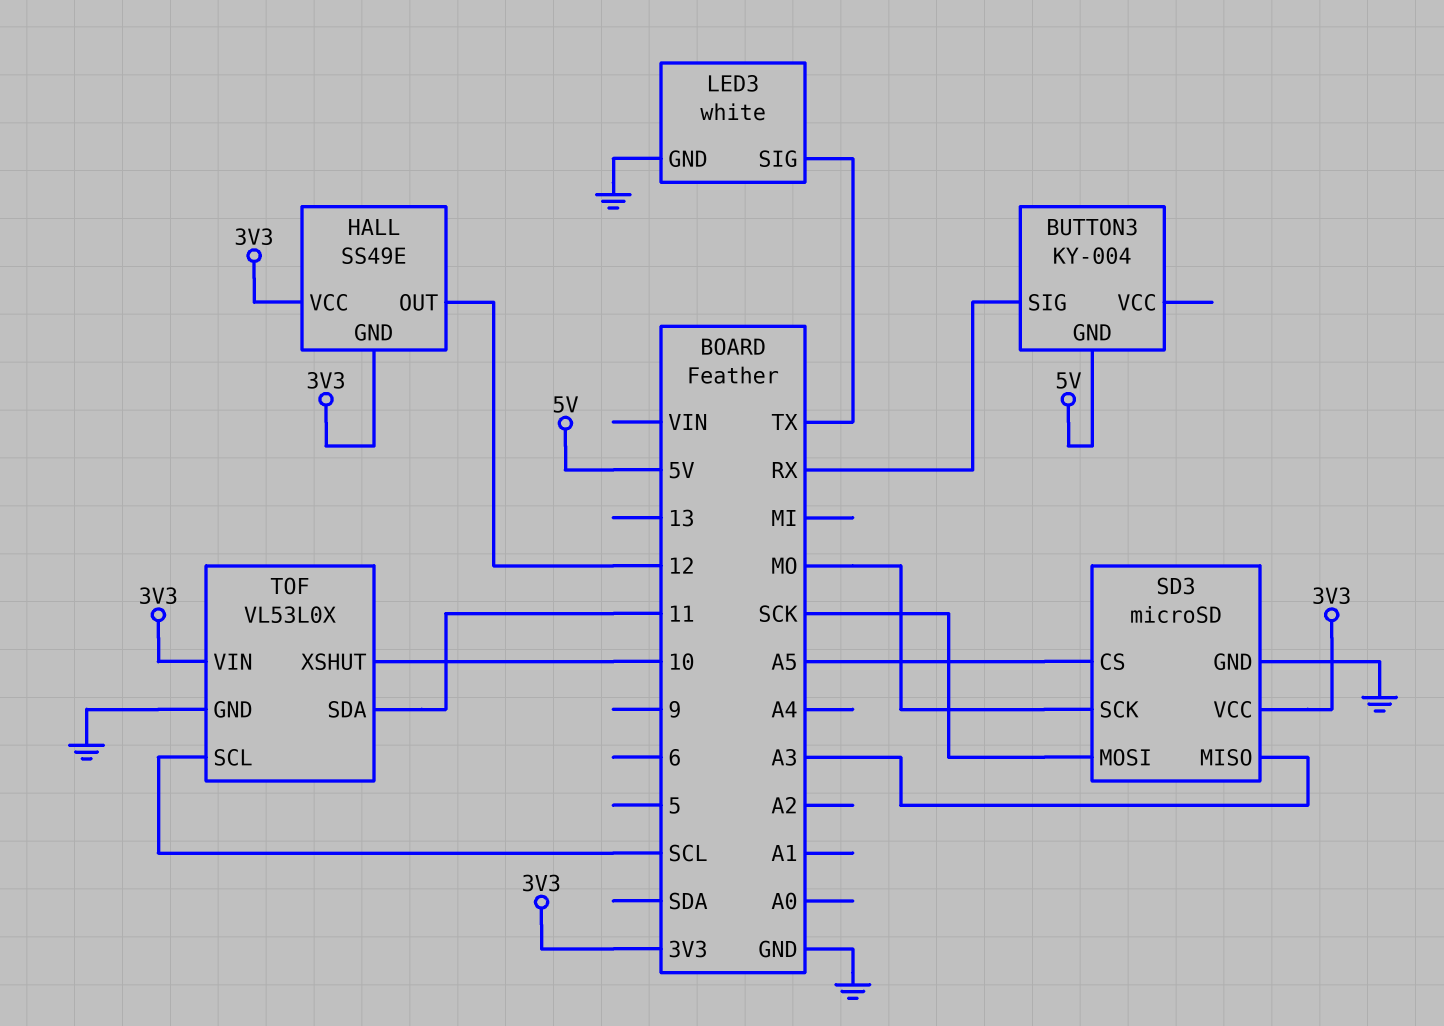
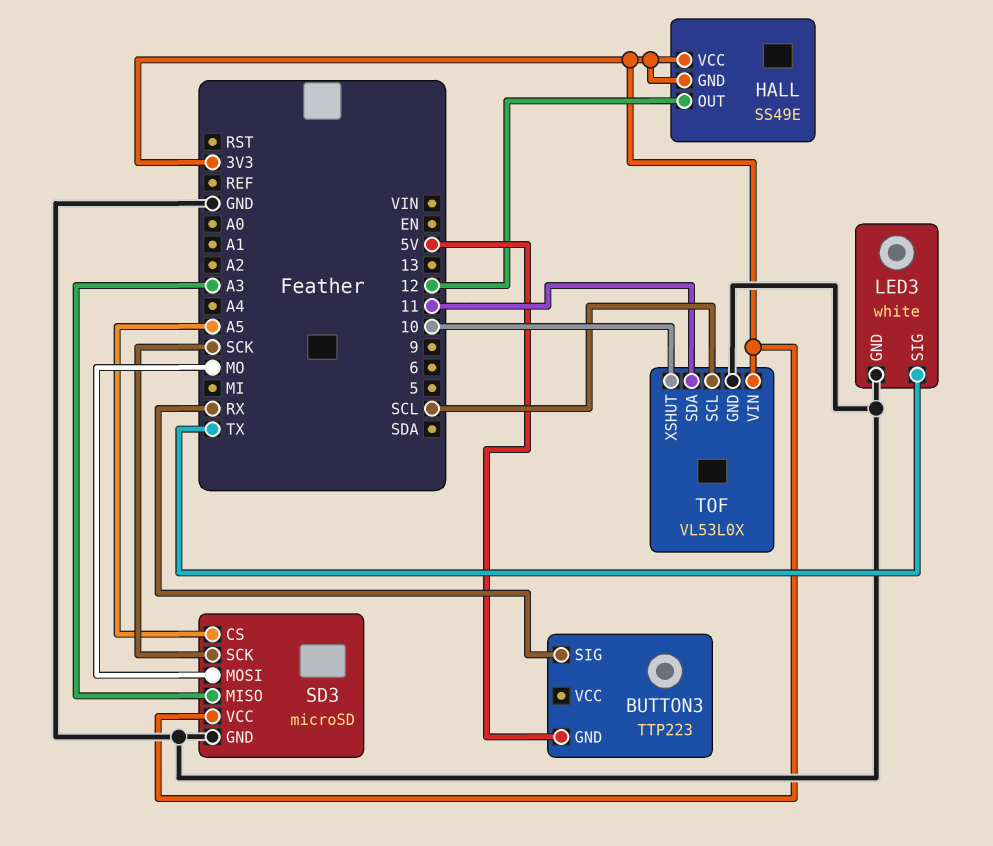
BUTTON3: KY-004 -> TTP223
SD3 pin MOSI: SCK -> MO
SD3 pin SCK: MO -> SCK

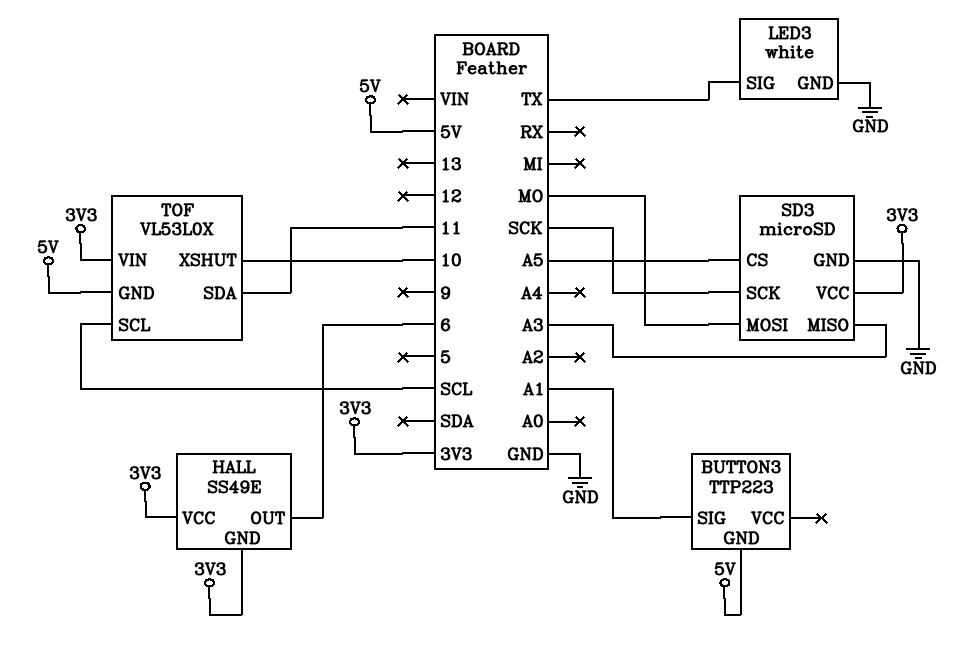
BUTTON3 pin SIG: RX -> A1
HALL pin OUT: 12 -> 6
TOF pin GND: GND -> 5V

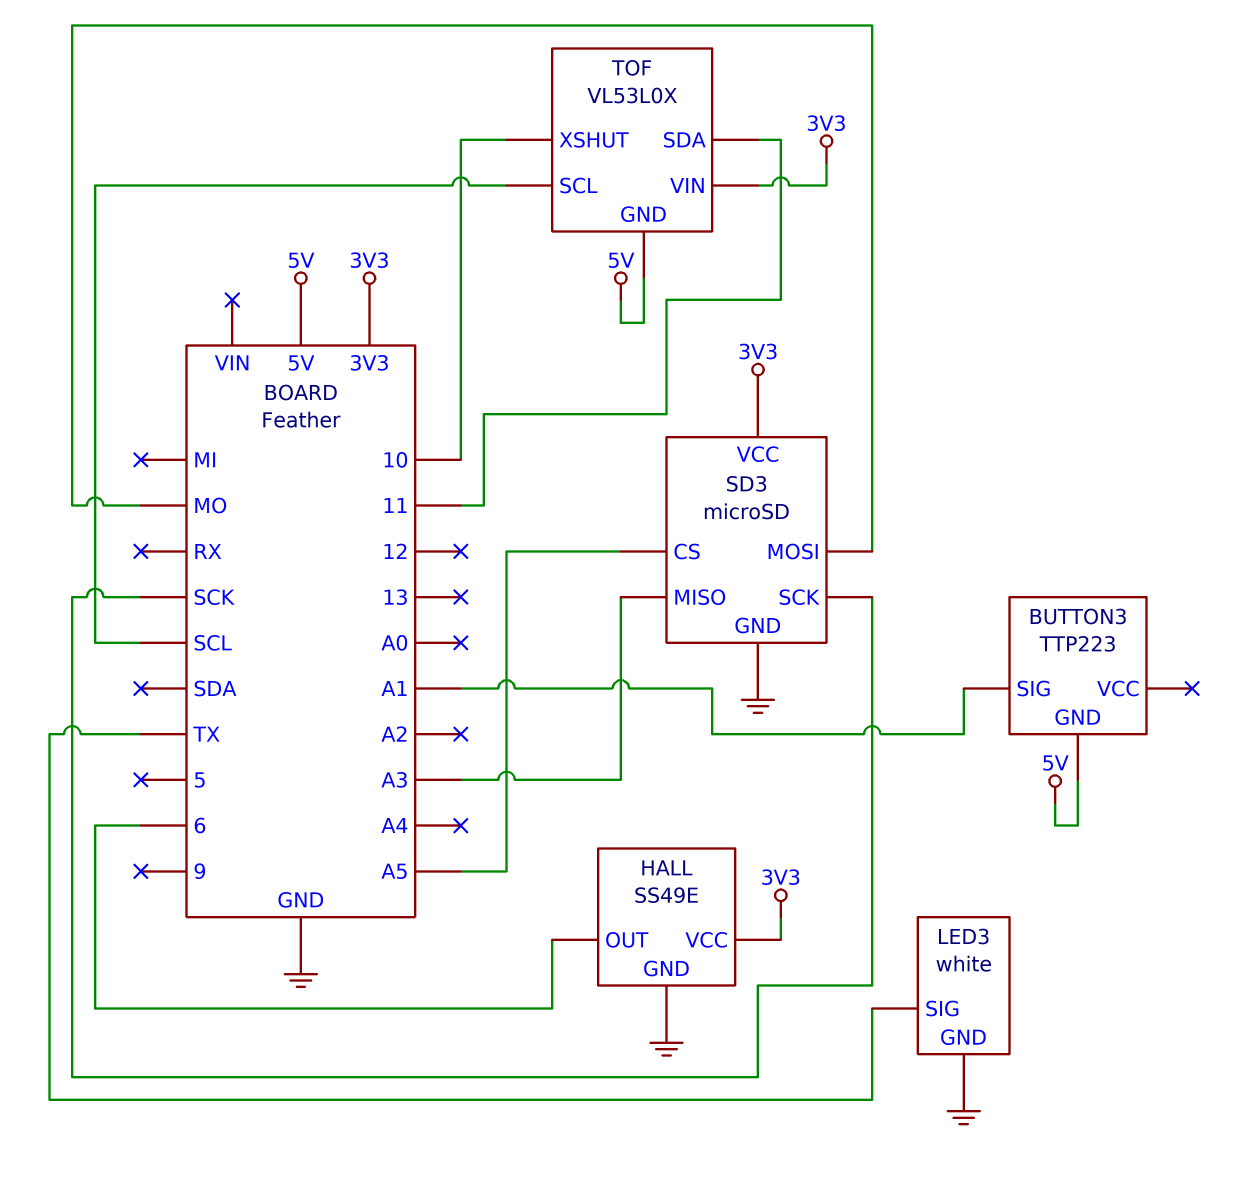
HALL pin GND: 3V3 -> GND

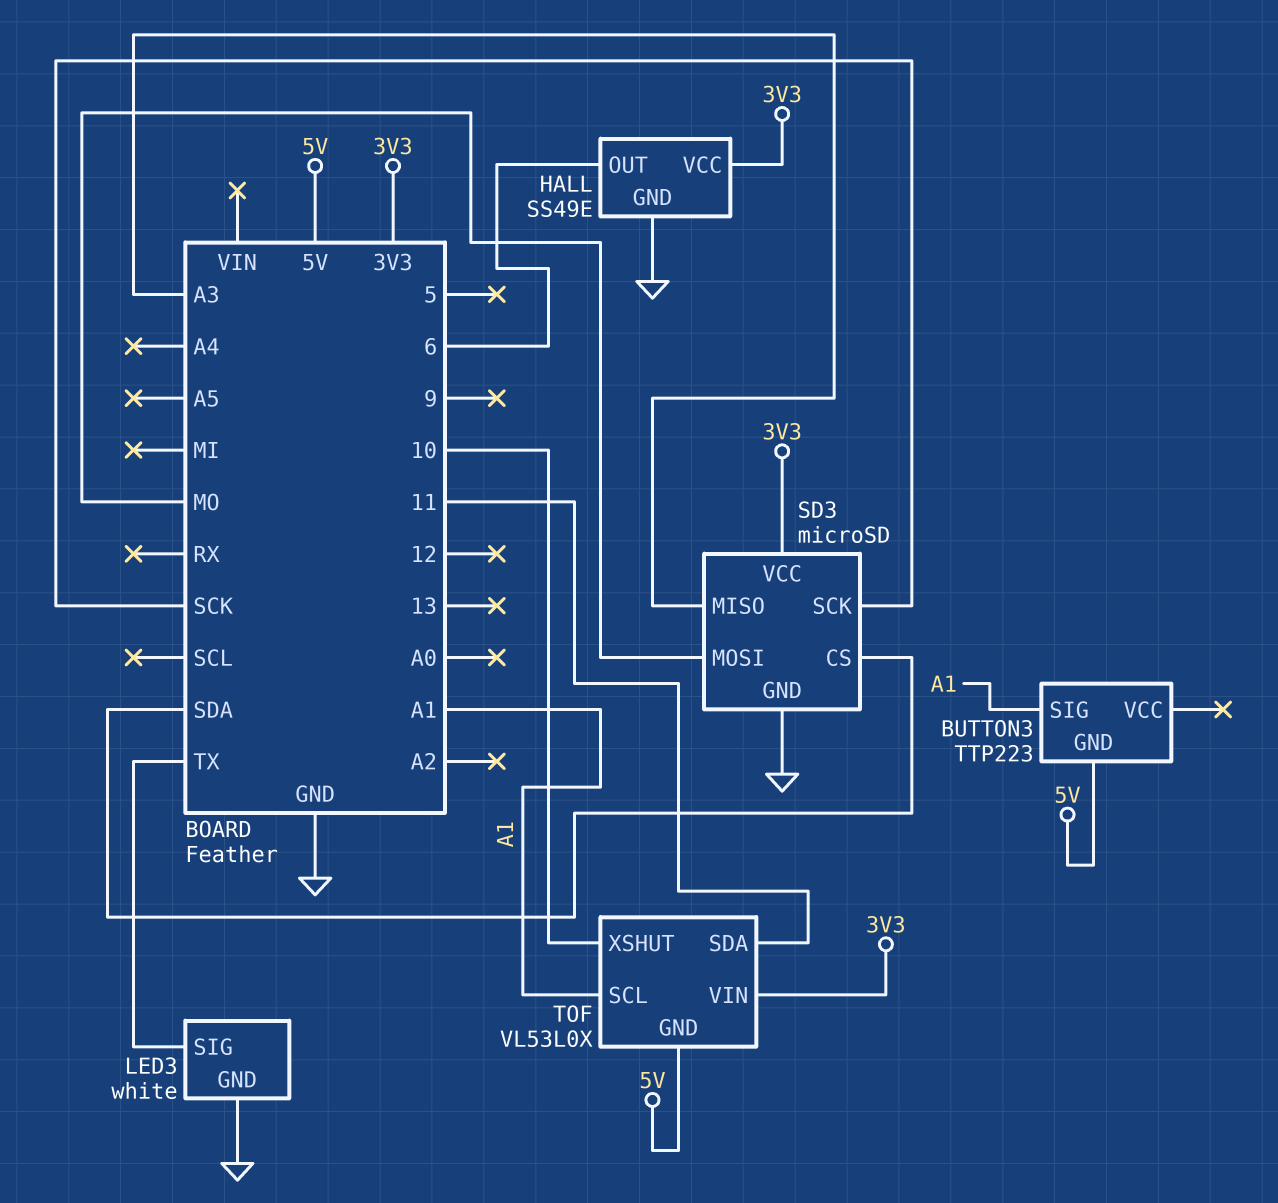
SD3 pin CS: A5 -> SDA
TOF pin SCL: SCL -> A1

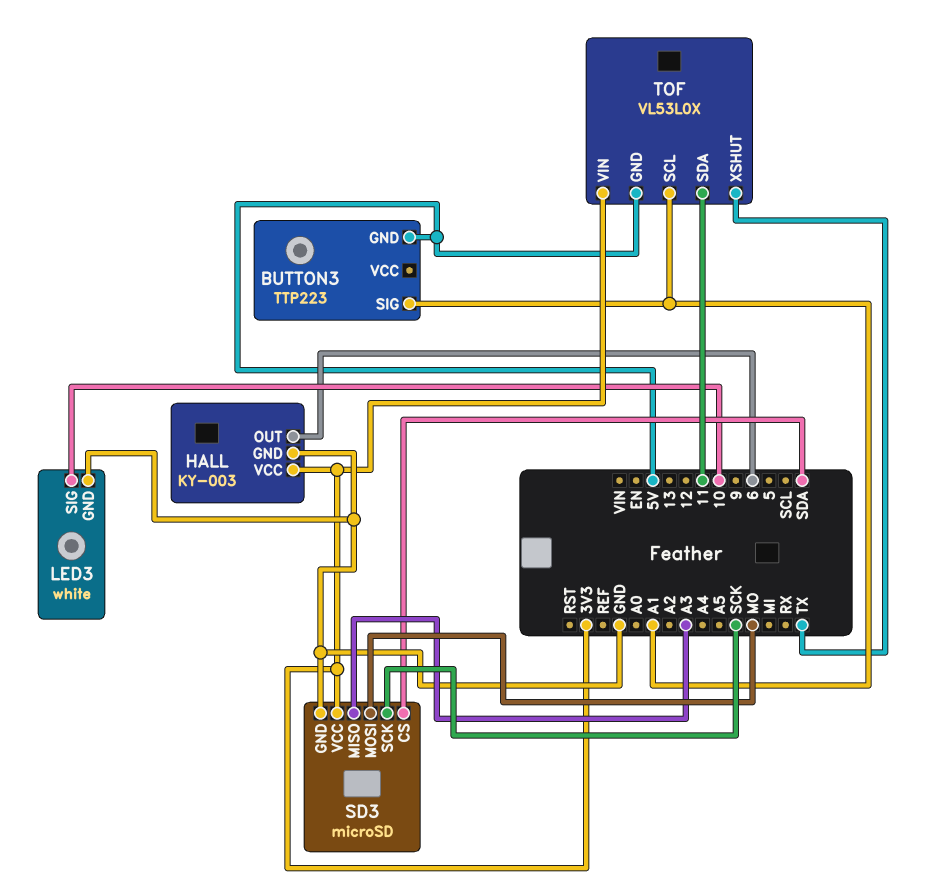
HALL: SS49E -> KY-003
LED3 pin SIG: TX -> 10
TOF pin XSHUT: 10 -> TX

